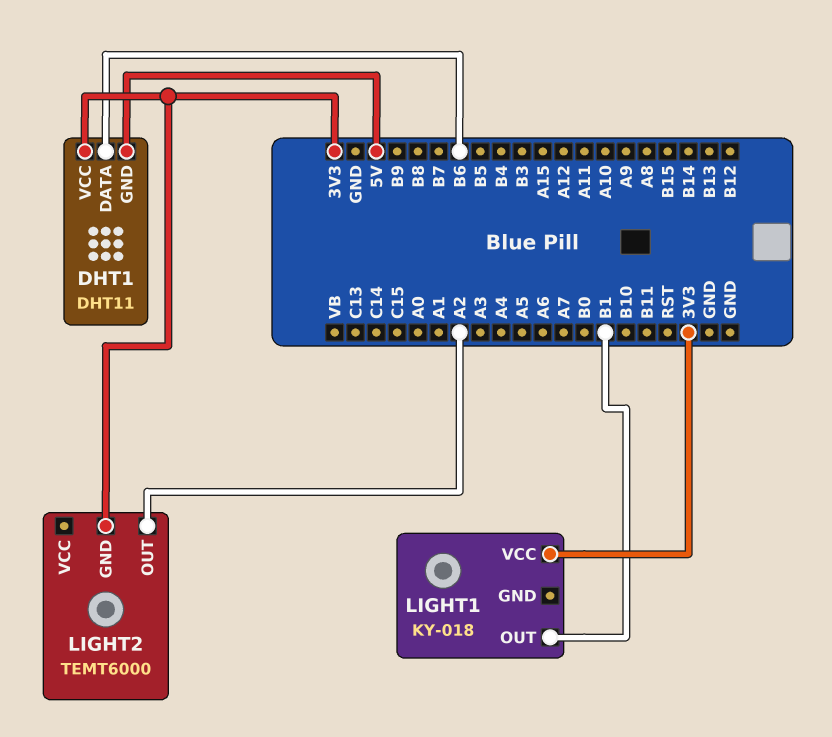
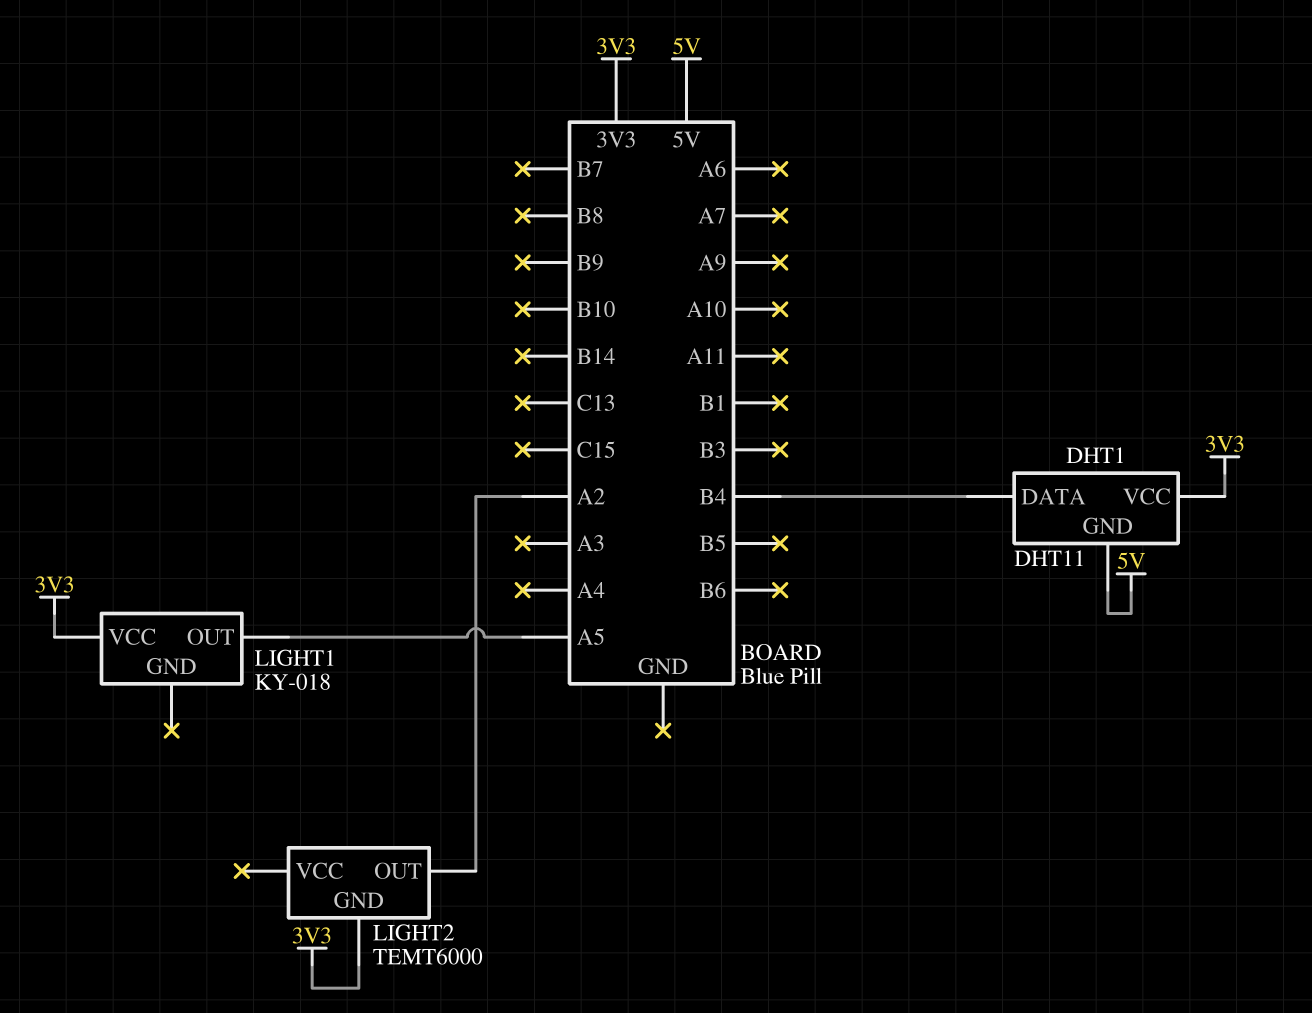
DHT1 pin DATA: B6 -> B4
LIGHT1 pin OUT: B1 -> A5

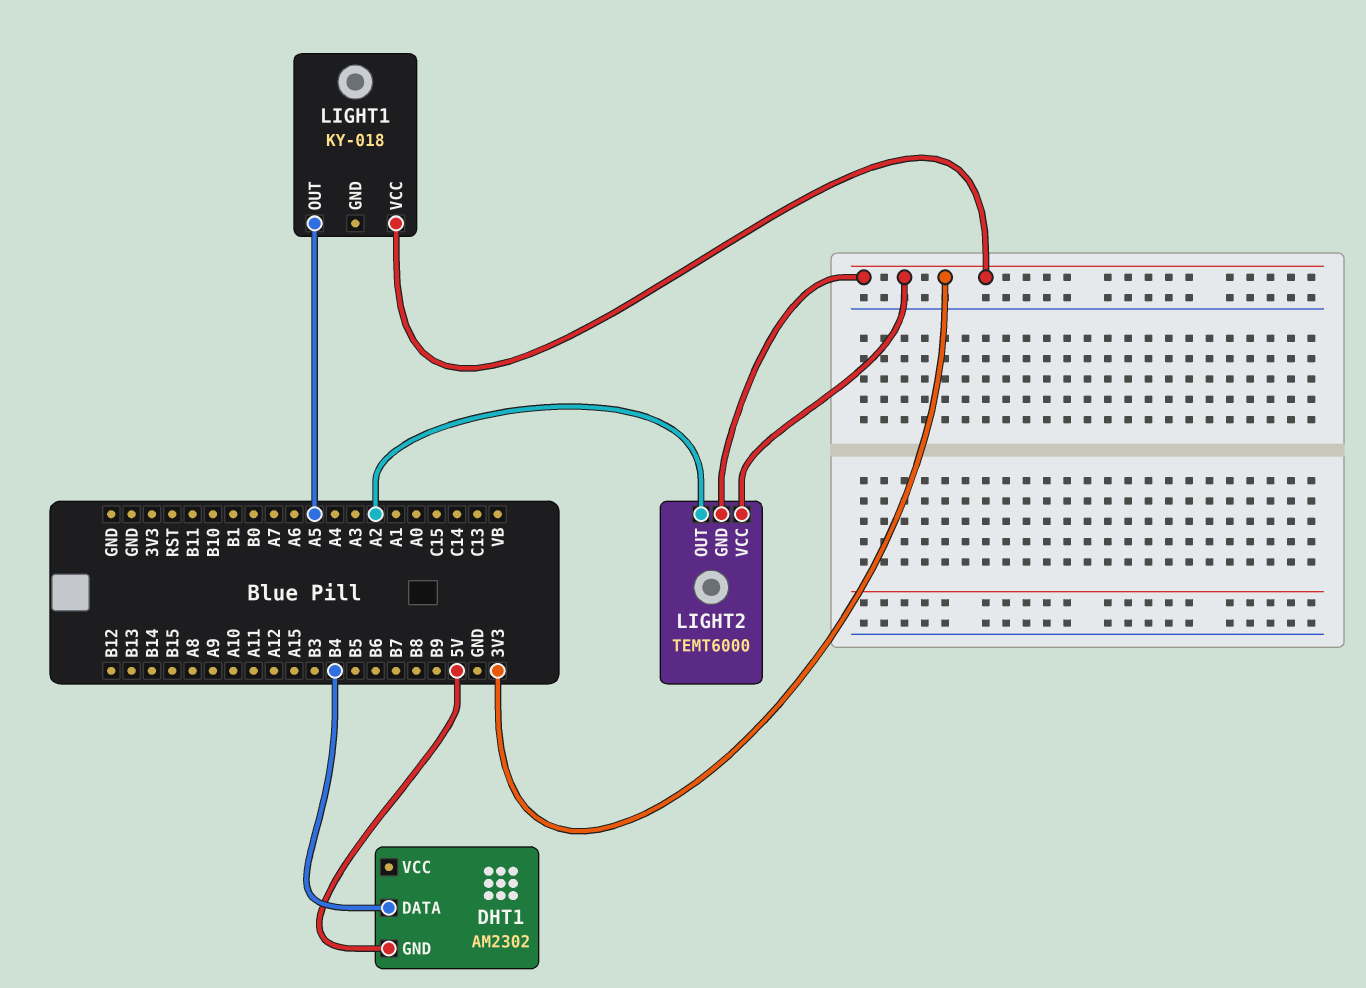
DHT1: DHT11 -> AM2302
DHT1 pin VCC: 3V3 -> none
LIGHT2 pin VCC: none -> 3V3

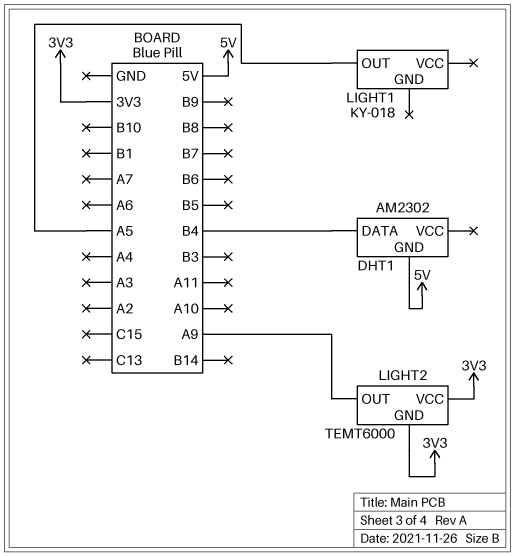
LIGHT1 pin VCC: 3V3 -> none
LIGHT2 pin OUT: A2 -> A9

